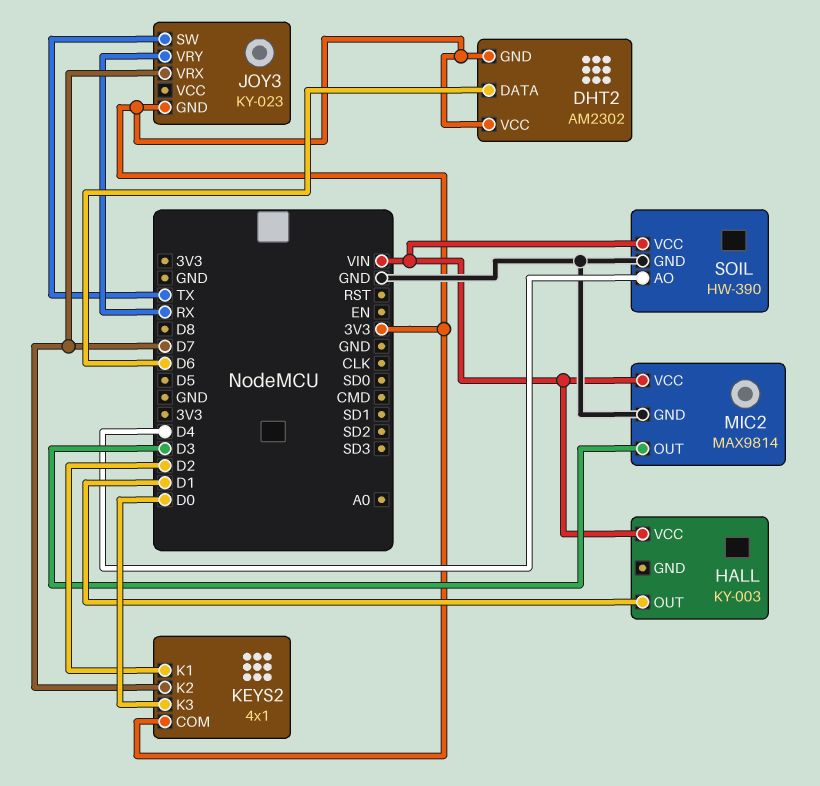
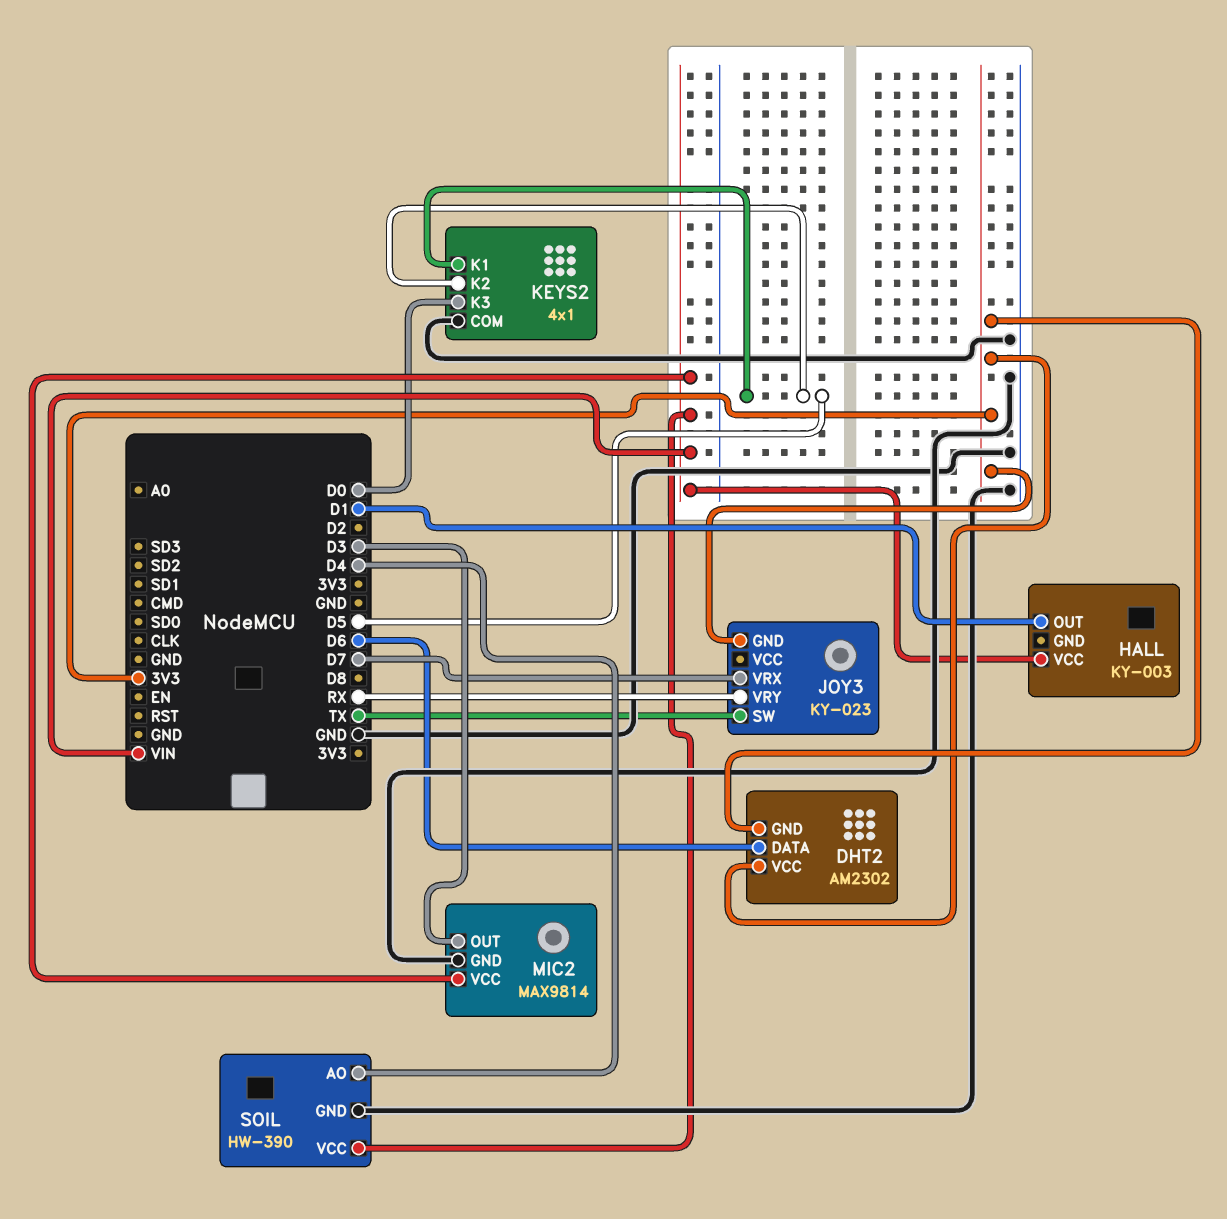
KEYS2 pin COM: 3V3 -> GND
KEYS2 pin K1: D2 -> D5
KEYS2 pin K2: D7 -> D5

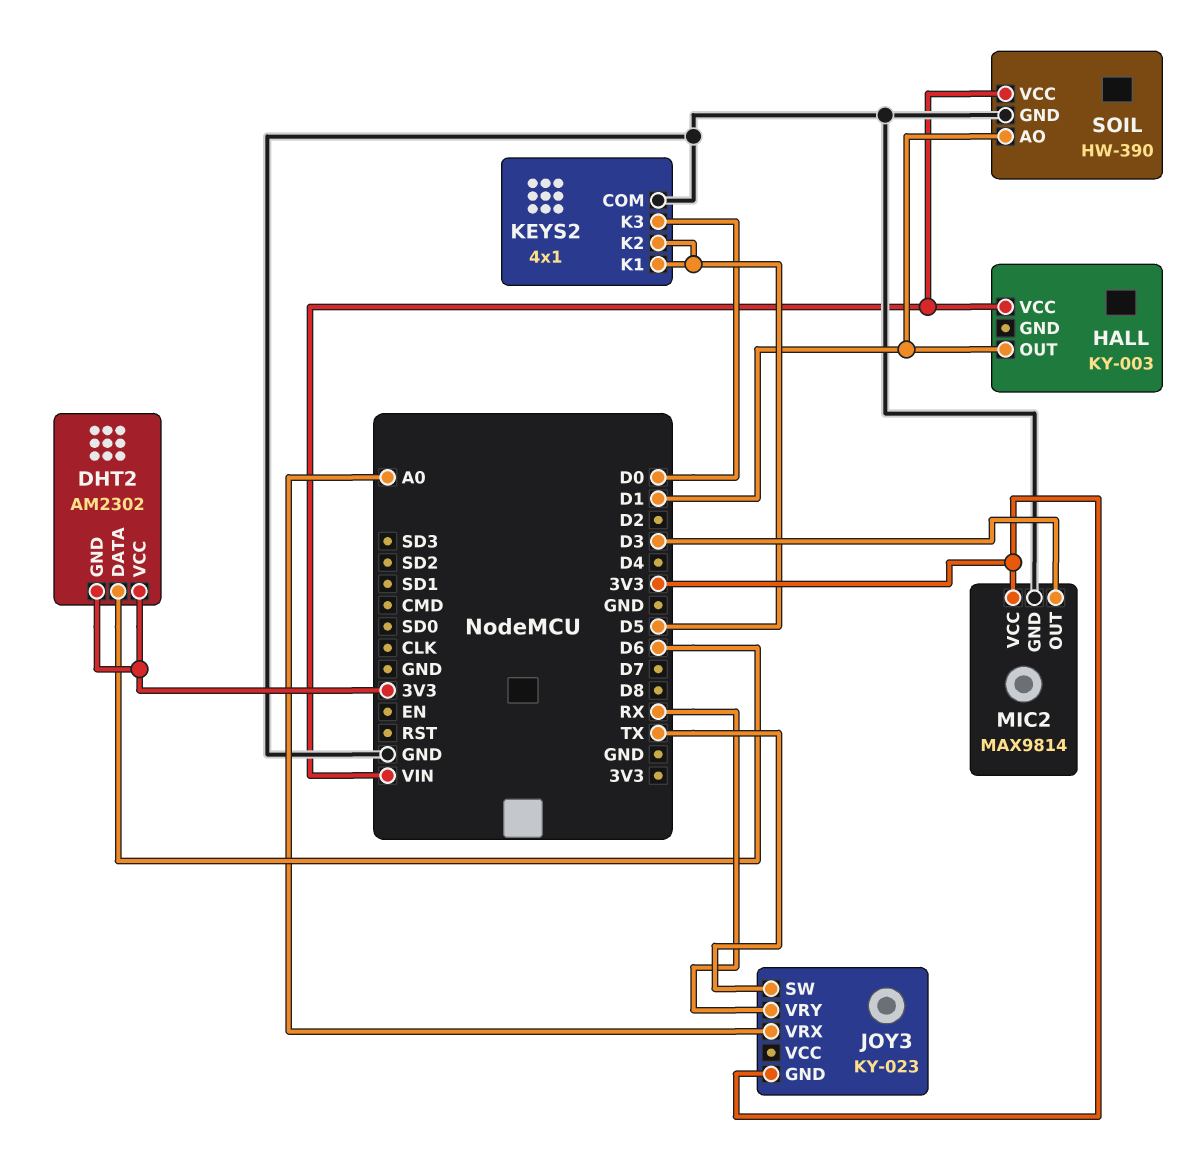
JOY3 pin VRX: D7 -> A0
MIC2 pin VCC: VIN -> 3V3
SOIL pin AO: D4 -> D1

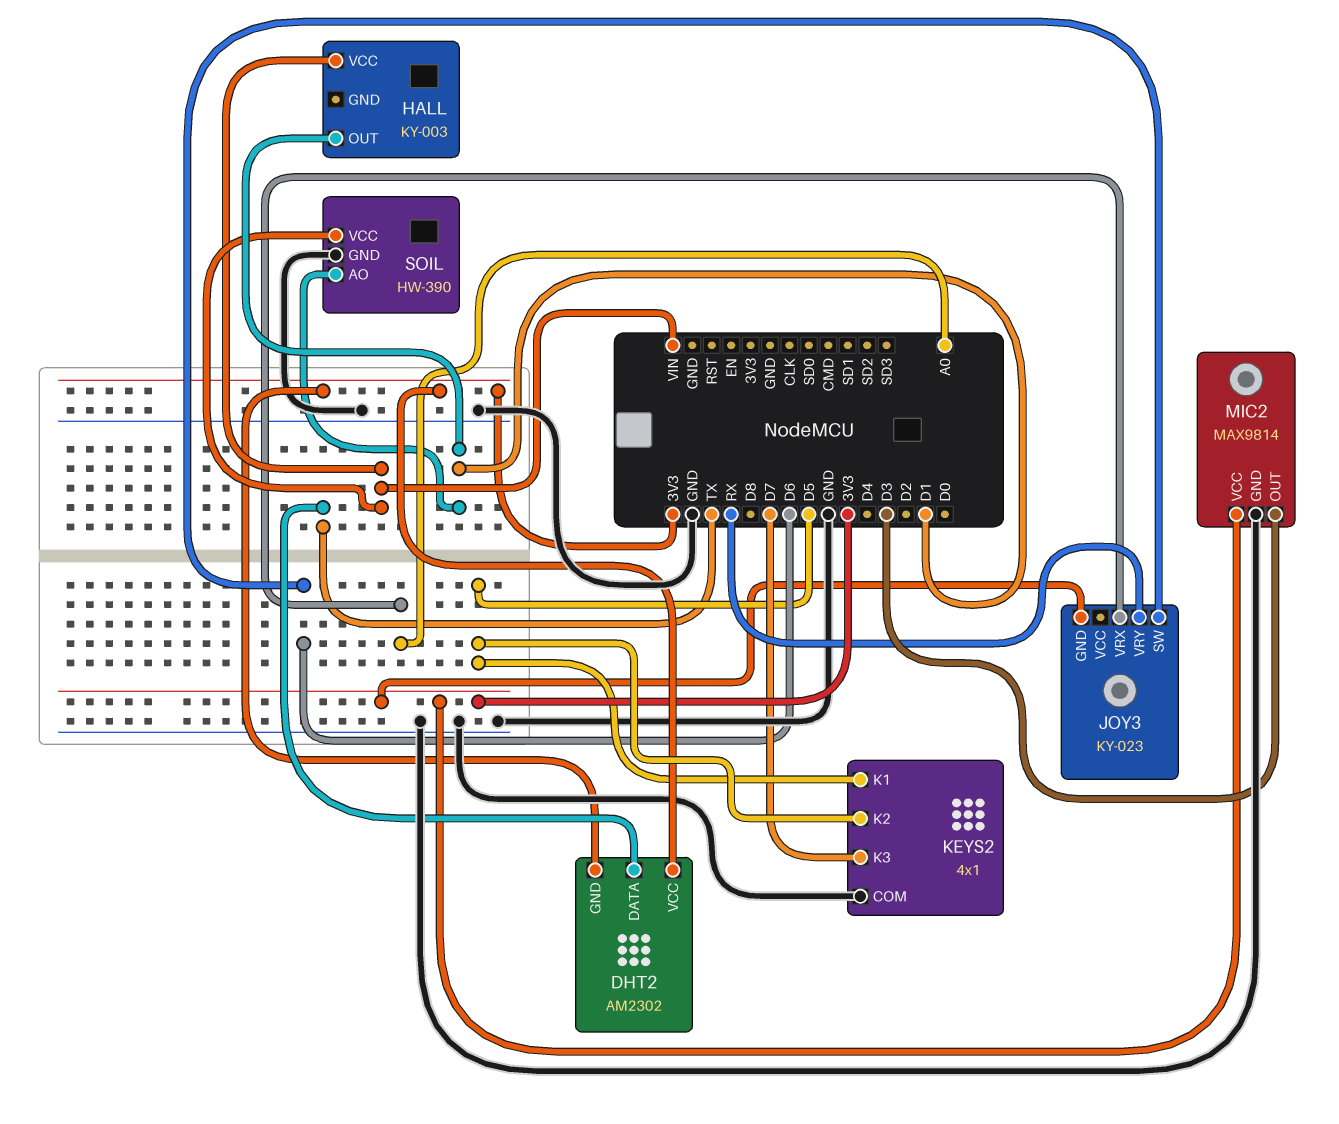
DHT2 pin DATA: D6 -> TX
JOY3 pin SW: TX -> D6
KEYS2 pin K3: D0 -> D7

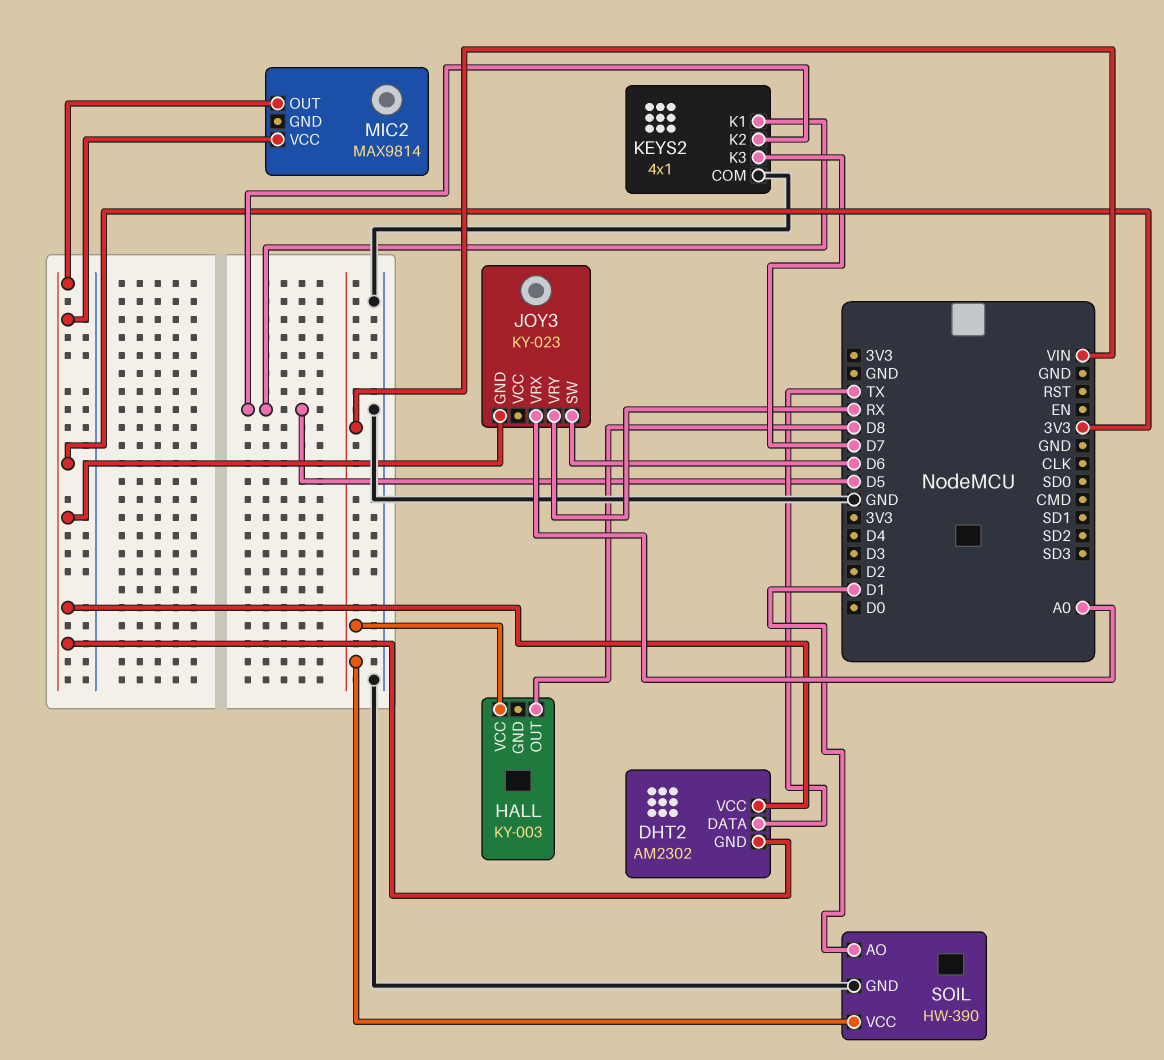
HALL pin OUT: D1 -> D8
MIC2 pin GND: GND -> none
MIC2 pin OUT: D3 -> 3V3

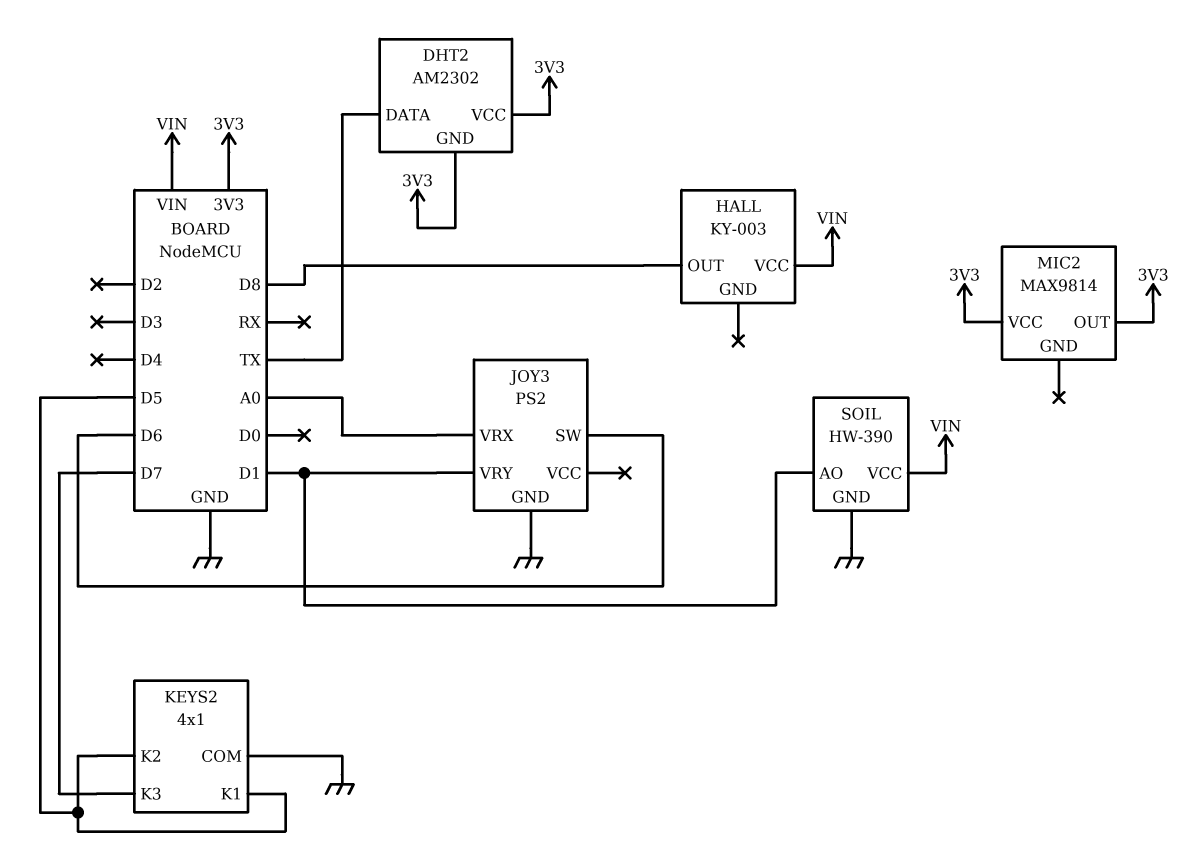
JOY3: KY-023 -> PS2
JOY3 pin GND: 3V3 -> GND
JOY3 pin VRY: RX -> D1

